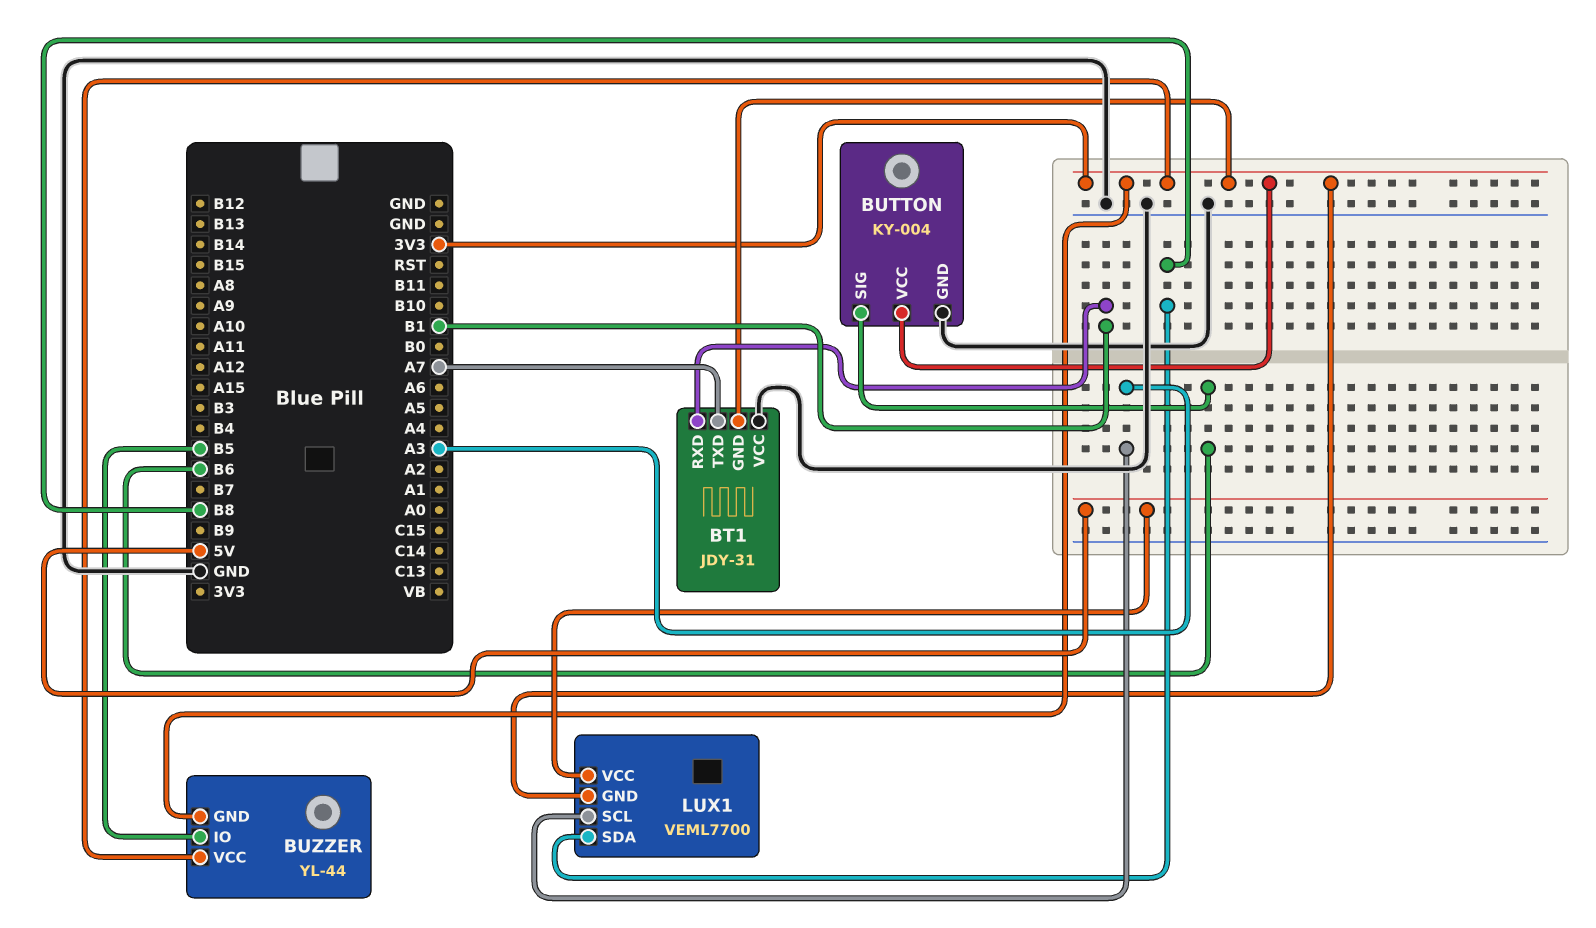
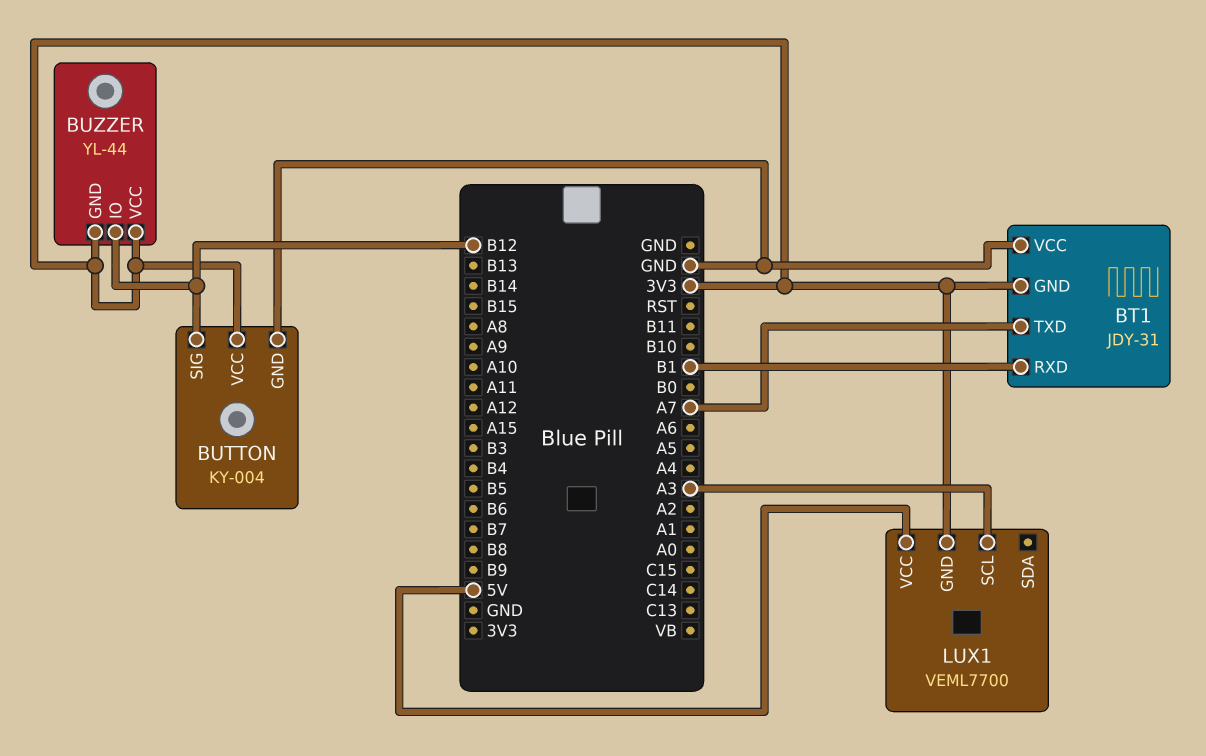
BUTTON pin SIG: B6 -> B12
BUZZER pin IO: B5 -> B12
LUX1 pin SDA: B8 -> none

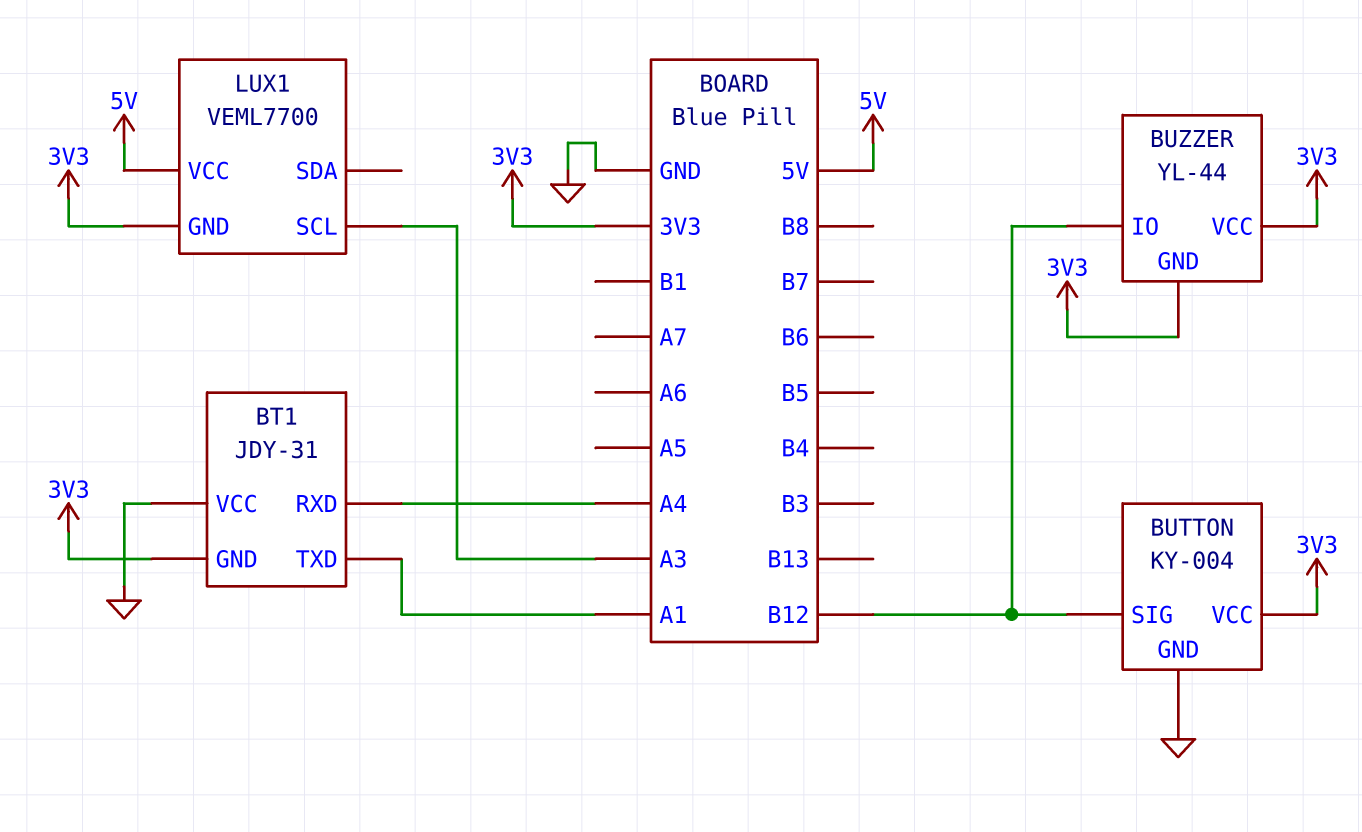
BT1 pin RXD: B1 -> A4
BT1 pin TXD: A7 -> A1

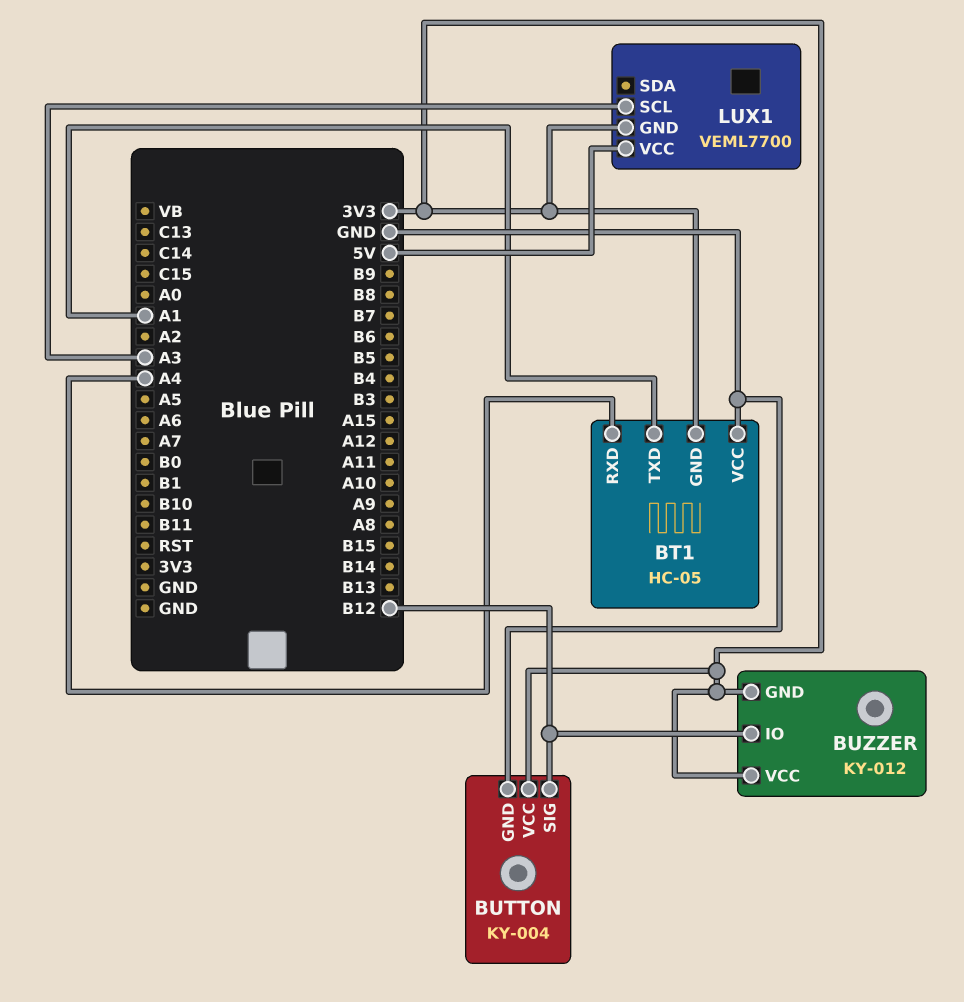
BT1: JDY-31 -> HC-05
BUZZER: YL-44 -> KY-012

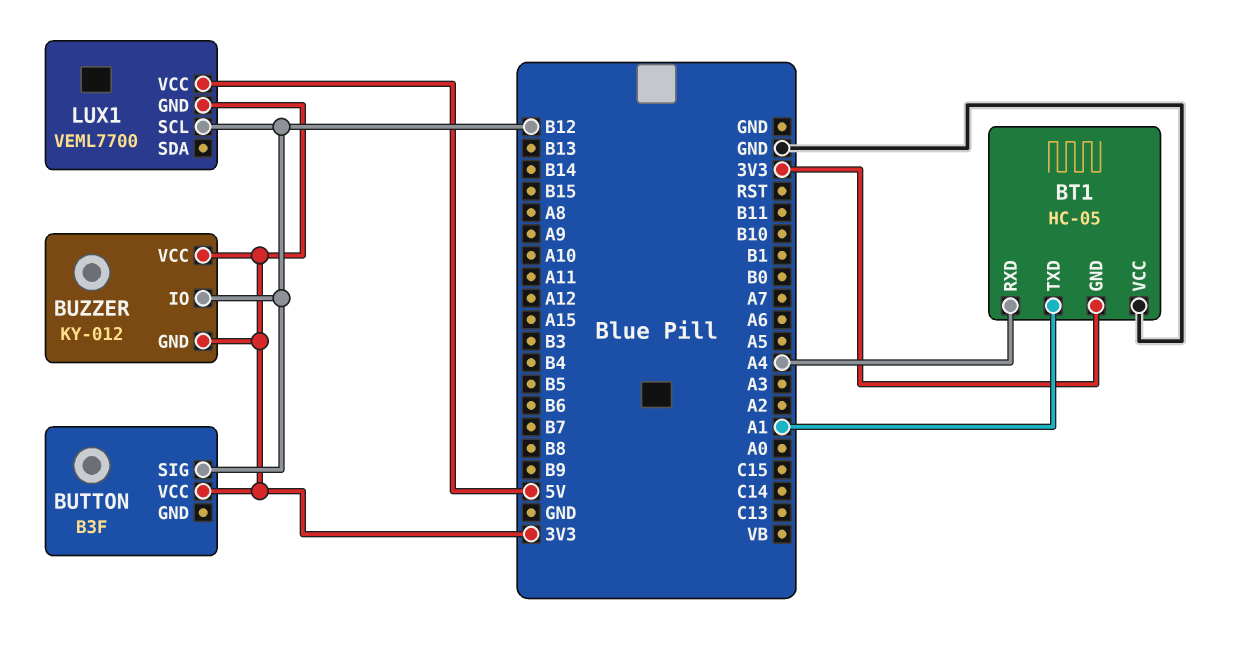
BUTTON: KY-004 -> B3F
BUTTON pin GND: GND -> none
LUX1 pin SCL: A3 -> B12

